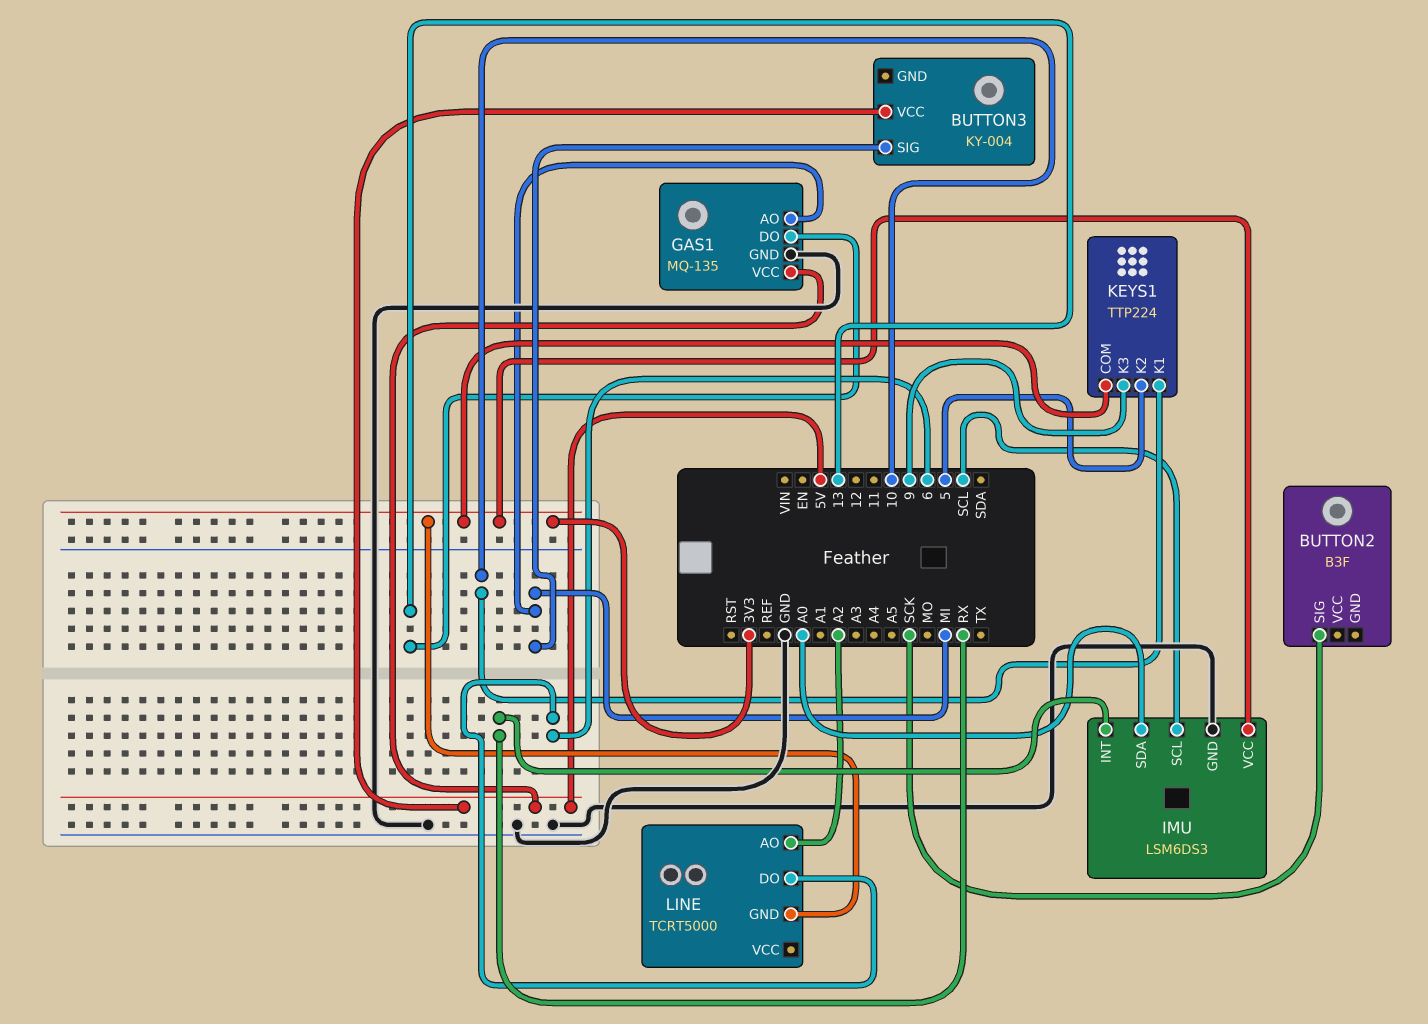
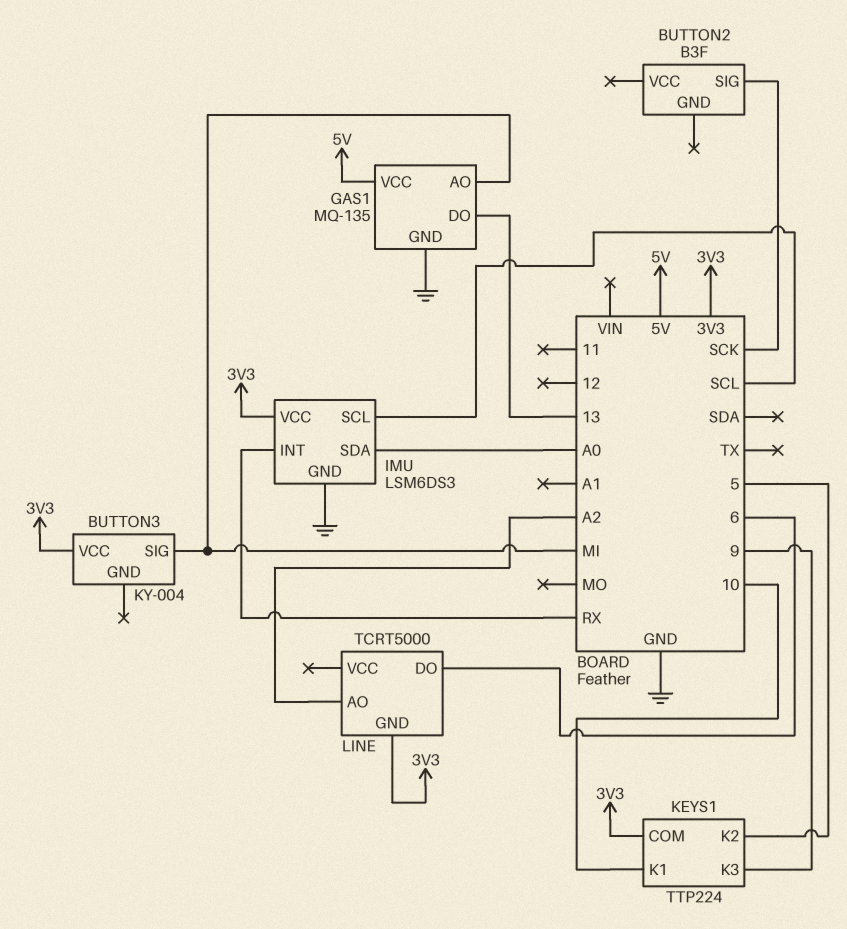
BUTTON3 pin VCC: 5V -> 3V3

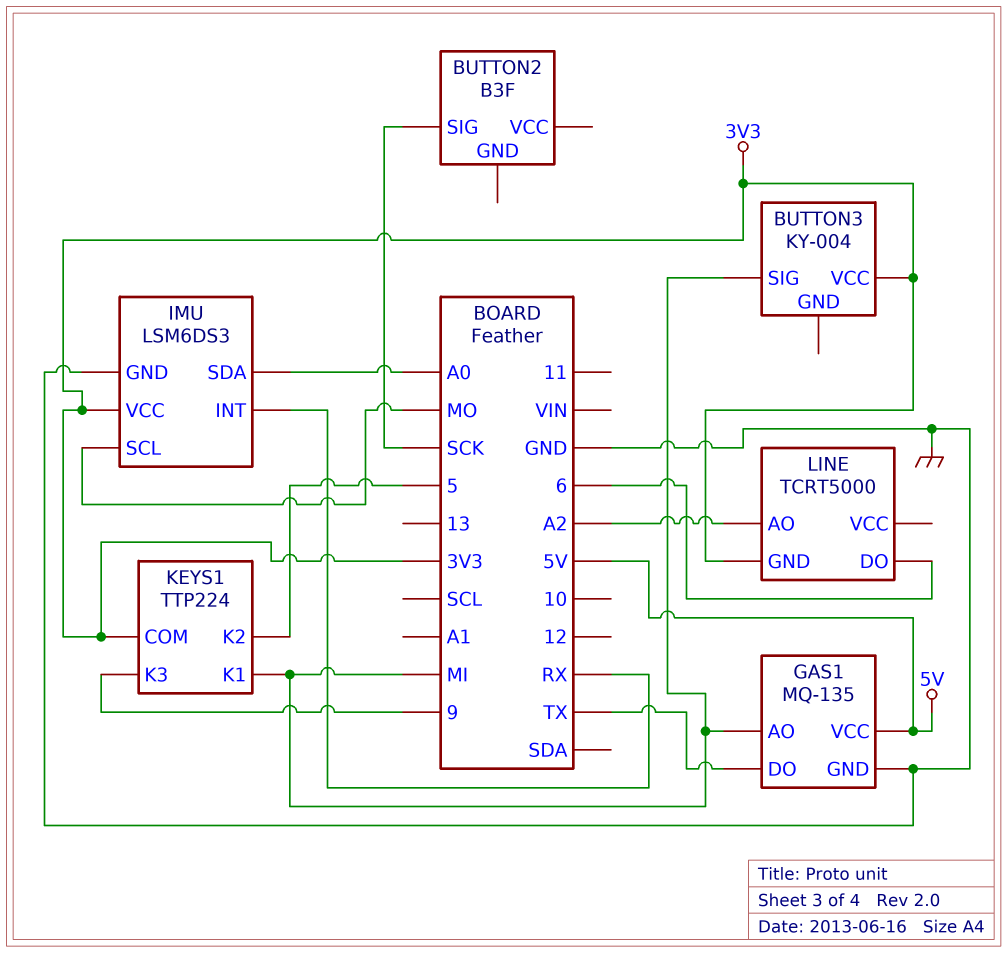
GAS1 pin DO: 13 -> TX
IMU pin SCL: SCL -> MO
KEYS1 pin K1: 10 -> MI

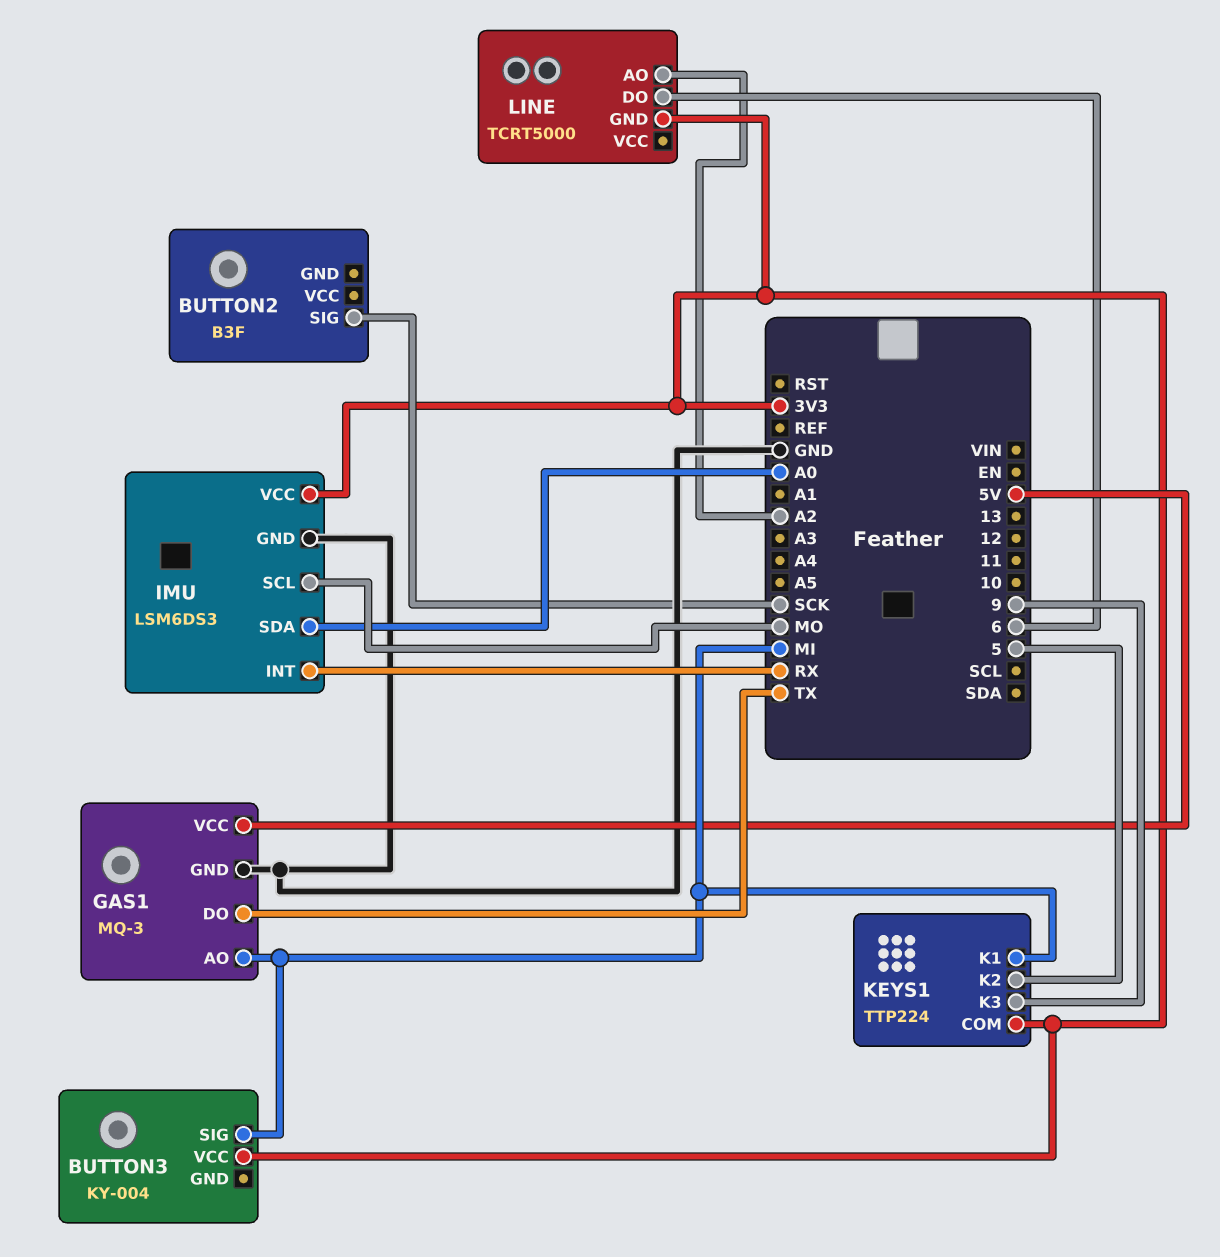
GAS1: MQ-135 -> MQ-3

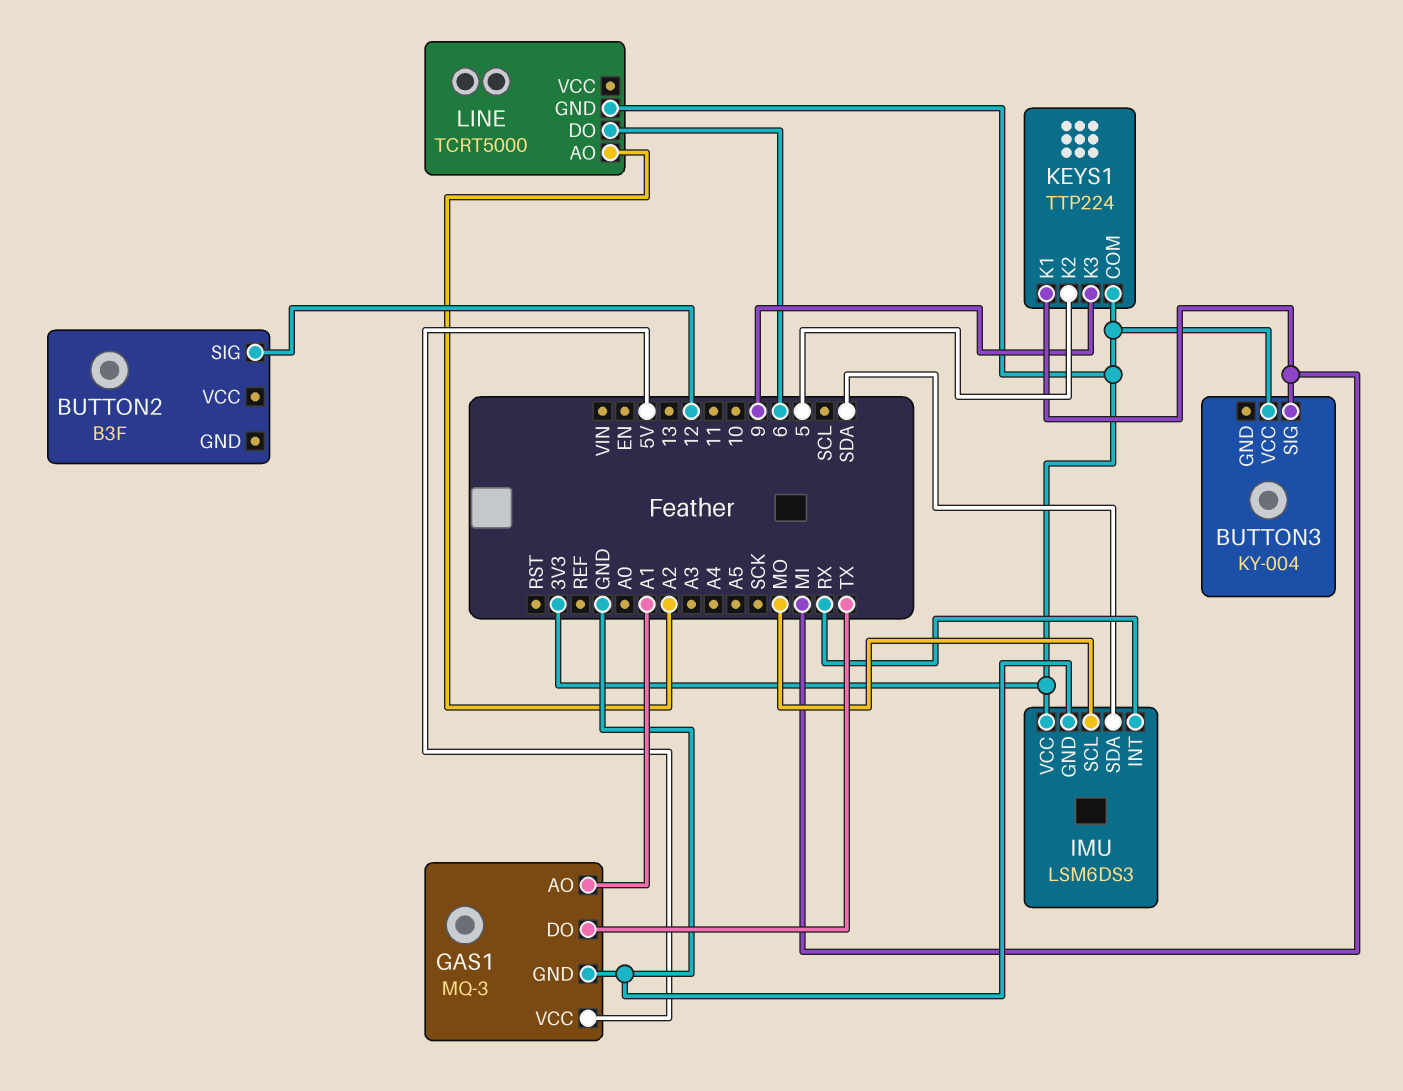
BUTTON2 pin SIG: SCK -> 12
GAS1 pin AO: MI -> A1
IMU pin SDA: A0 -> SDA

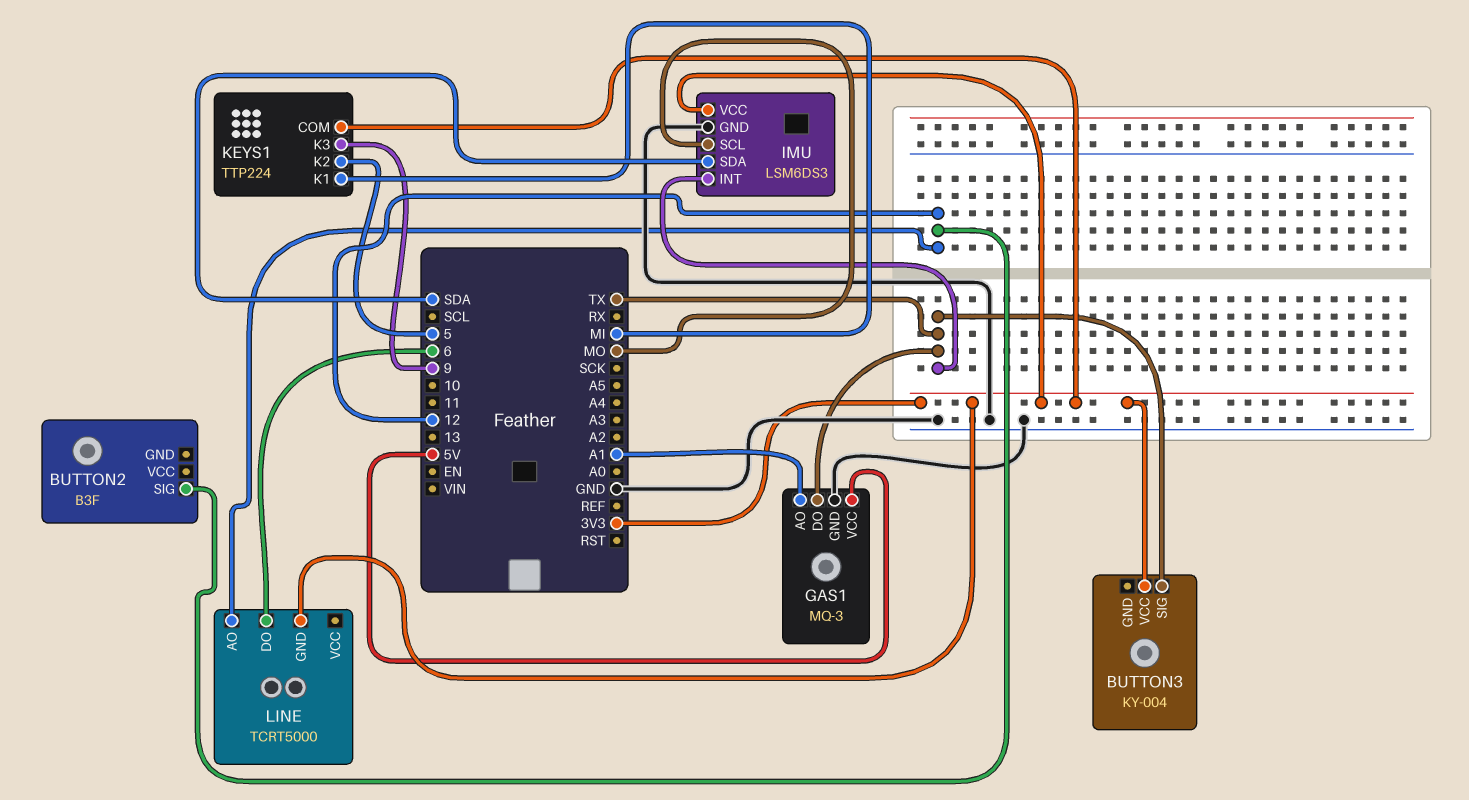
BUTTON3 pin SIG: MI -> TX
IMU pin INT: RX -> TX
LINE pin AO: A2 -> 12

